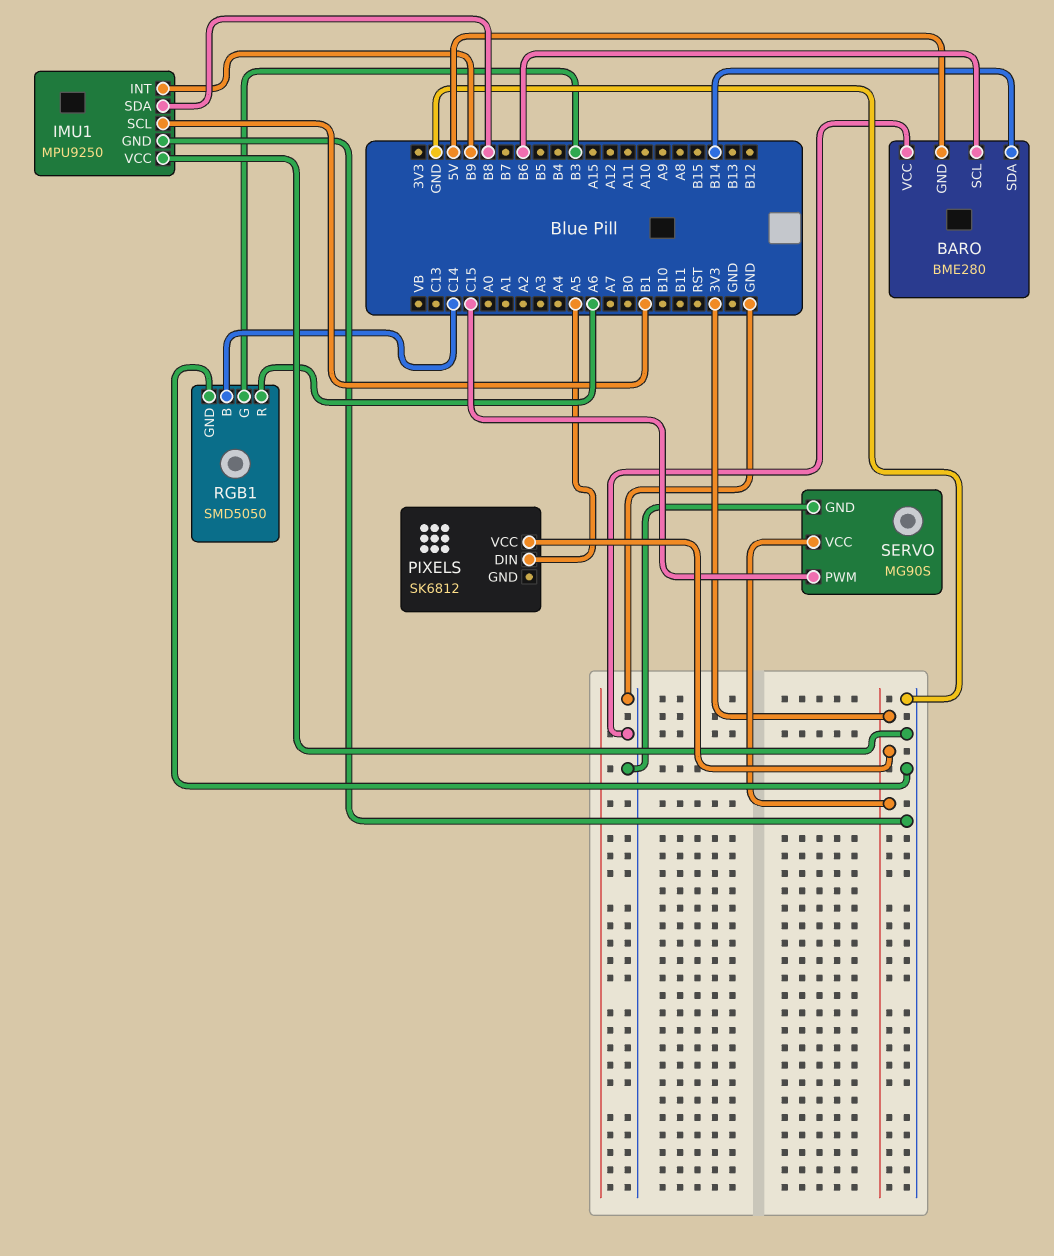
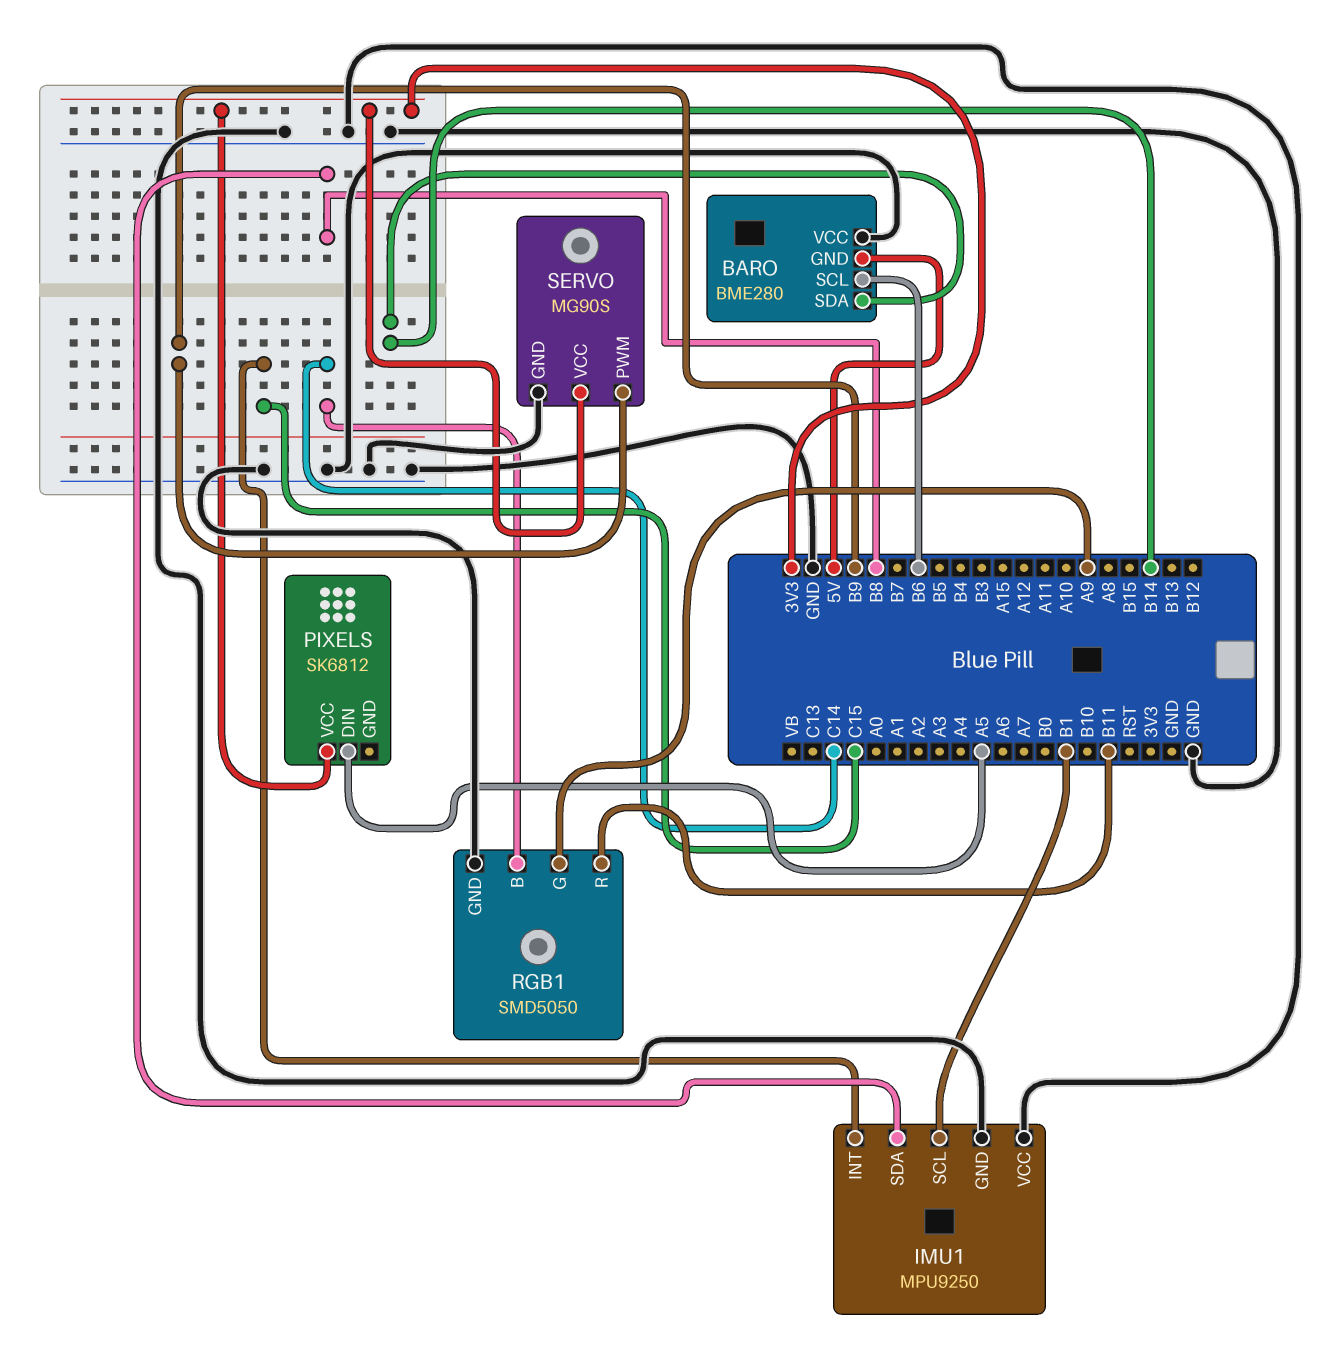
IMU1 pin INT: B9 -> C15
RGB1 pin G: B3 -> A9
RGB1 pin R: A6 -> B11
SERVO pin PWM: C15 -> B9

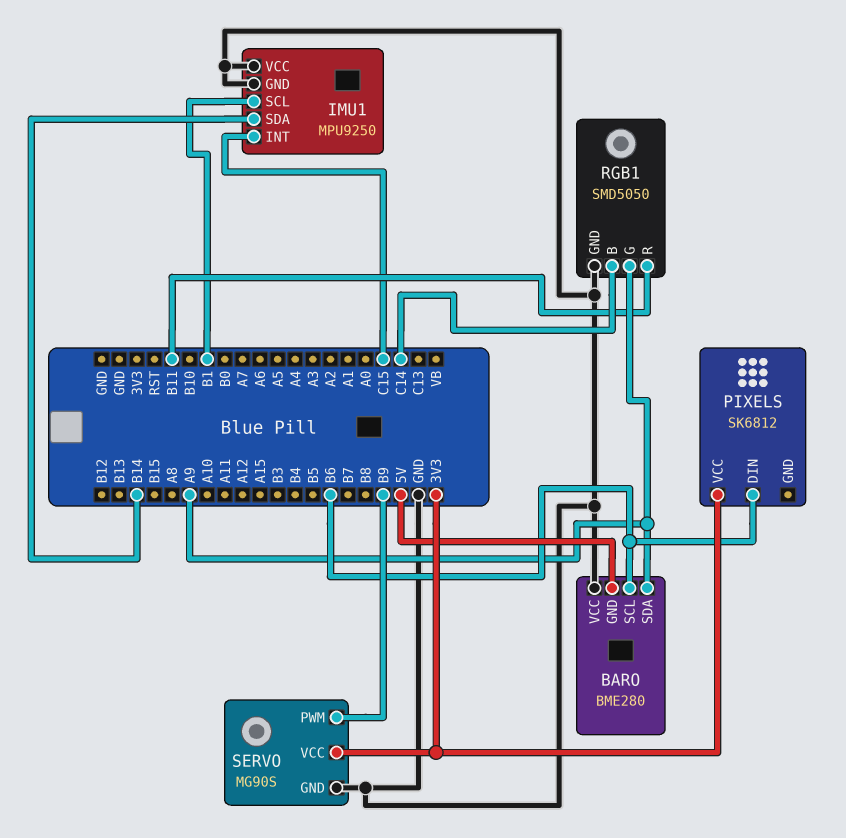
BARO pin SDA: B14 -> A9
IMU1 pin SDA: B8 -> B14
PIXELS pin DIN: A5 -> B6

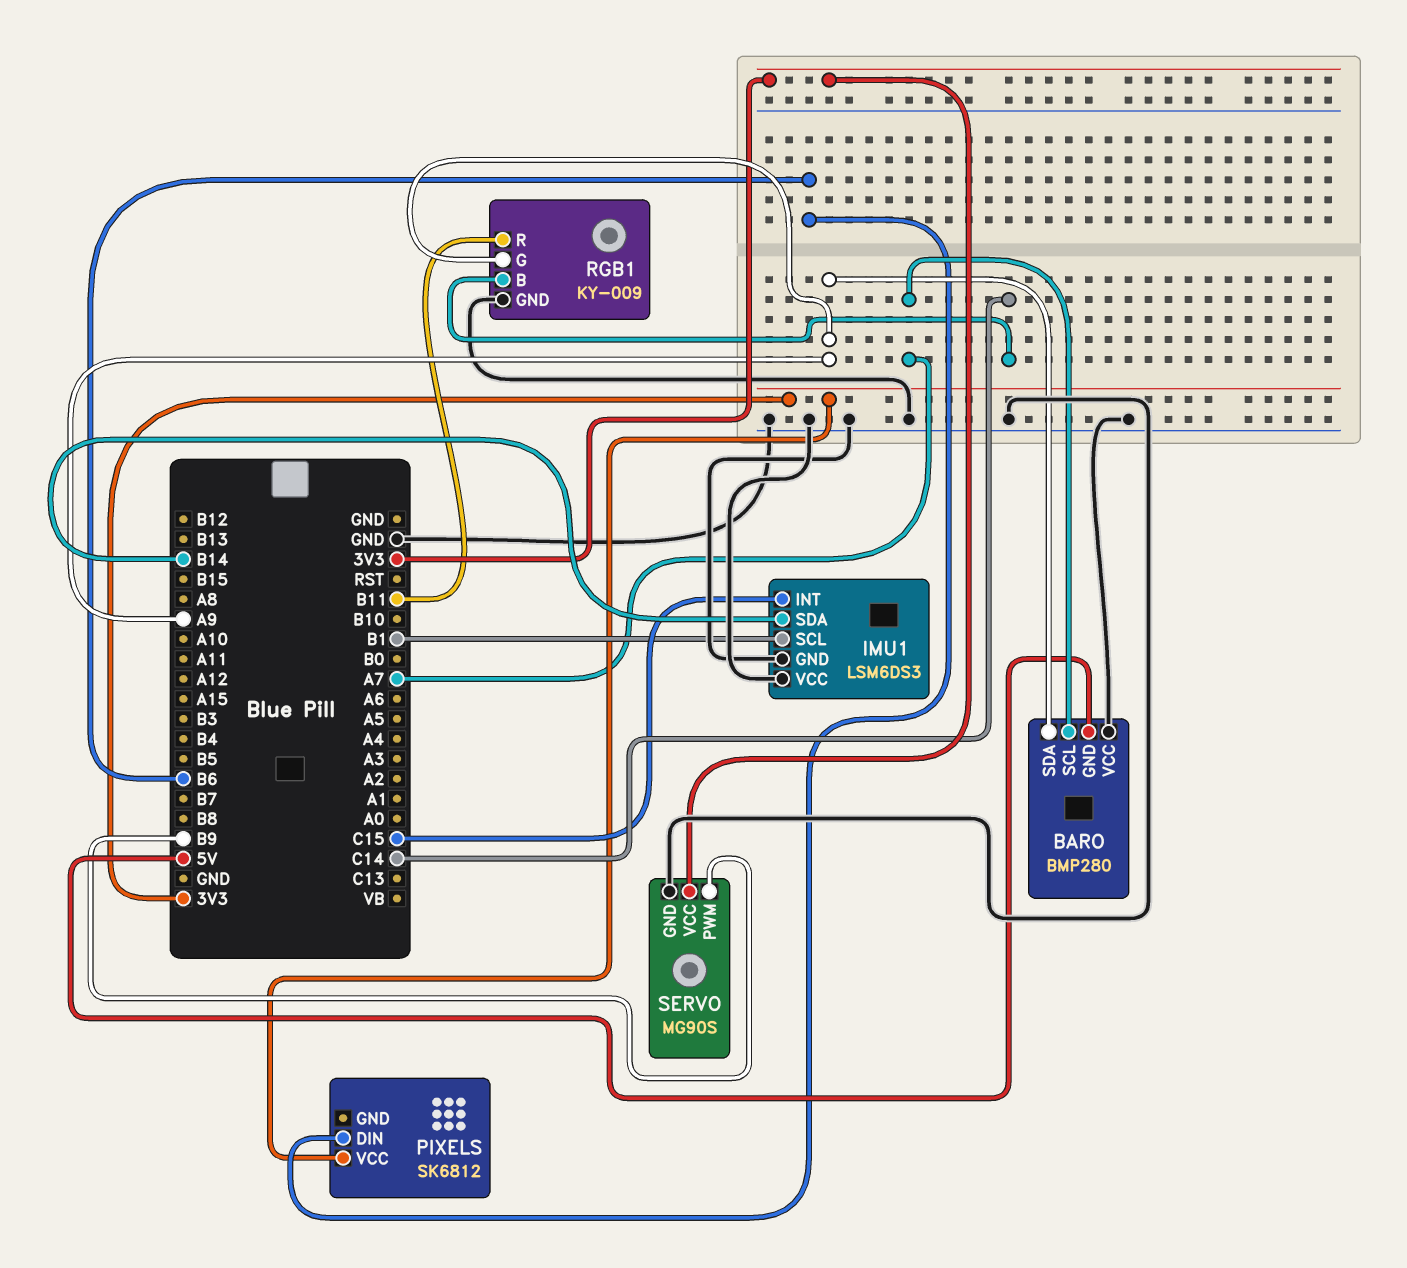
BARO: BME280 -> BMP280
BARO pin SCL: B6 -> A7
IMU1: MPU9250 -> LSM6DS3
RGB1: SMD5050 -> KY-009

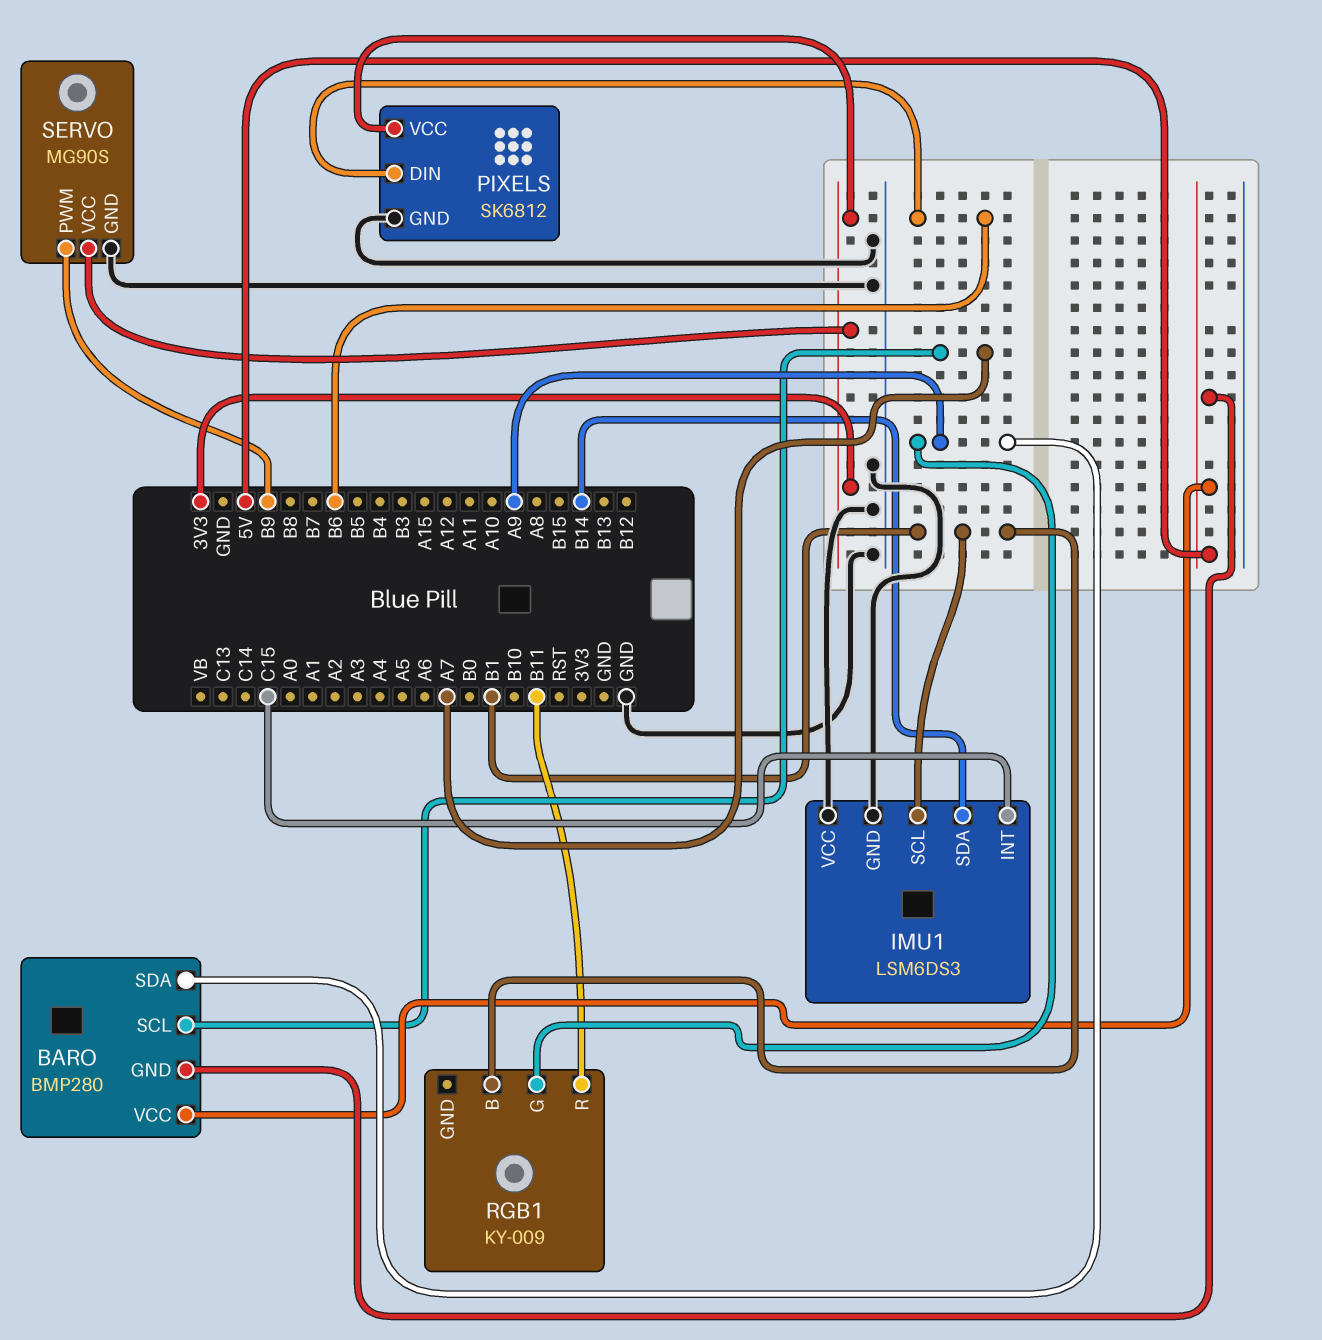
BARO pin VCC: GND -> 5V
PIXELS pin GND: none -> GND
RGB1 pin B: C14 -> B1
RGB1 pin GND: GND -> none

